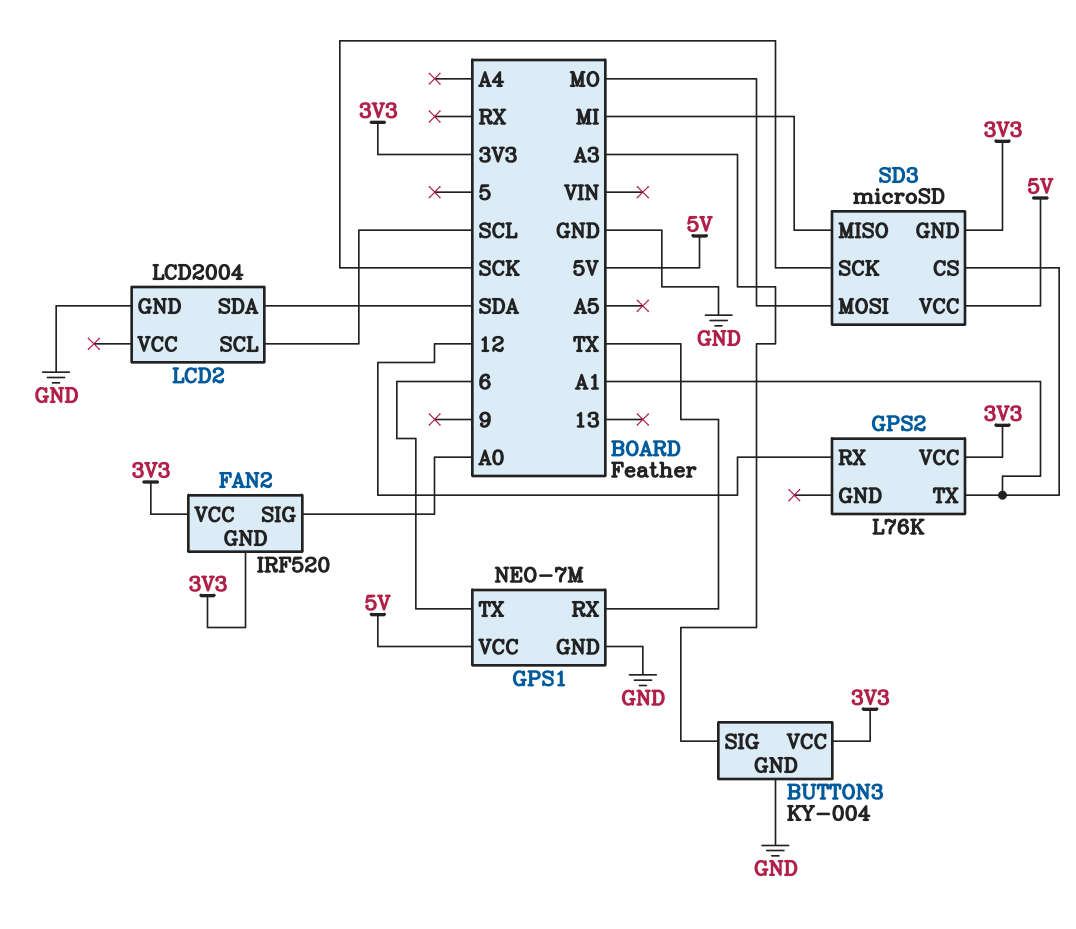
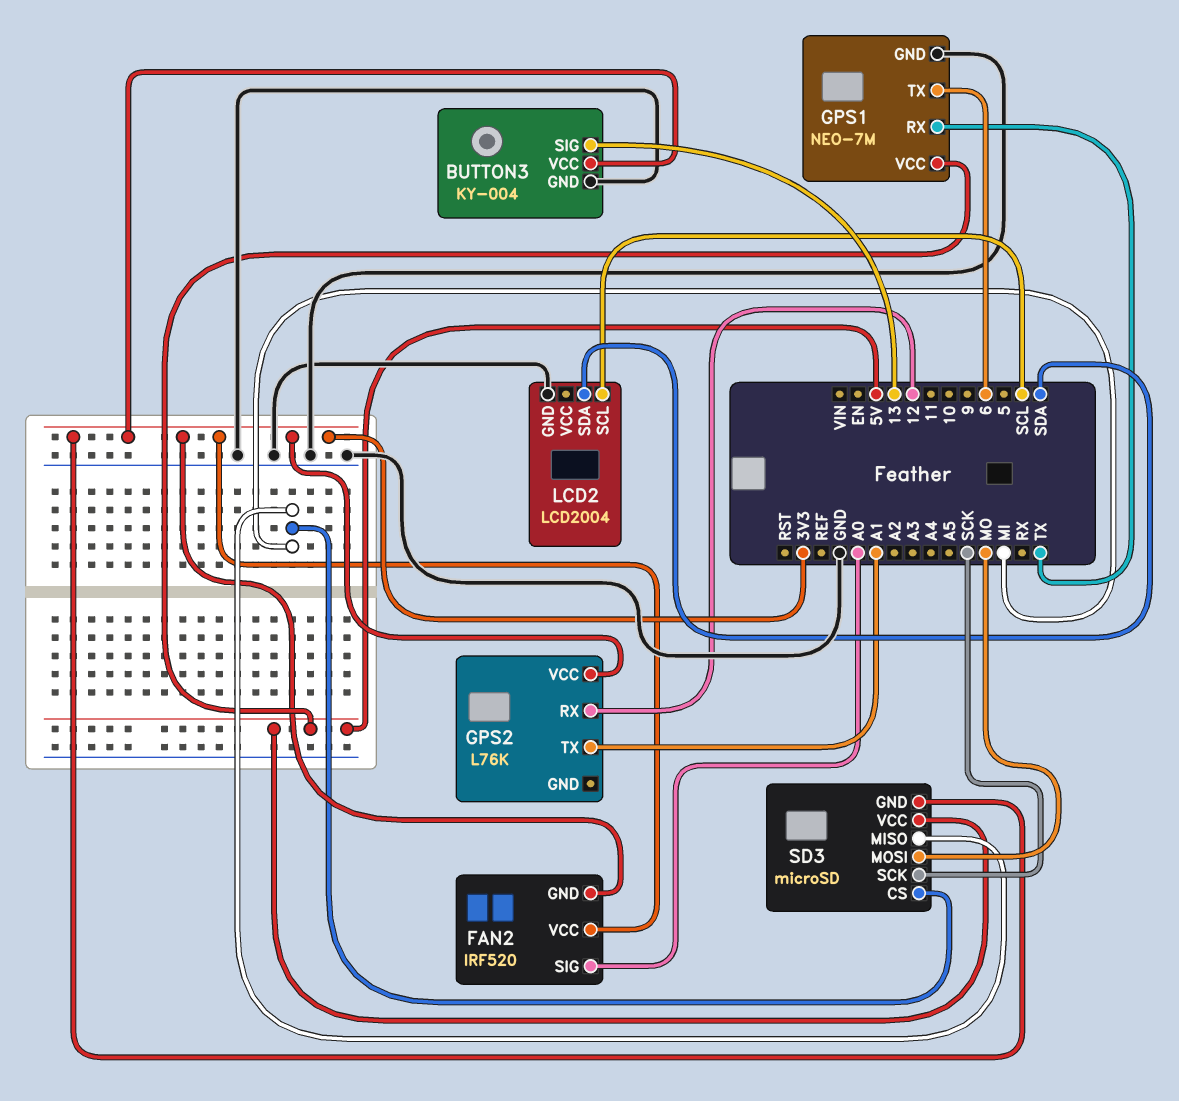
BUTTON3 pin SIG: A3 -> 13
SD3 pin CS: A1 -> MI

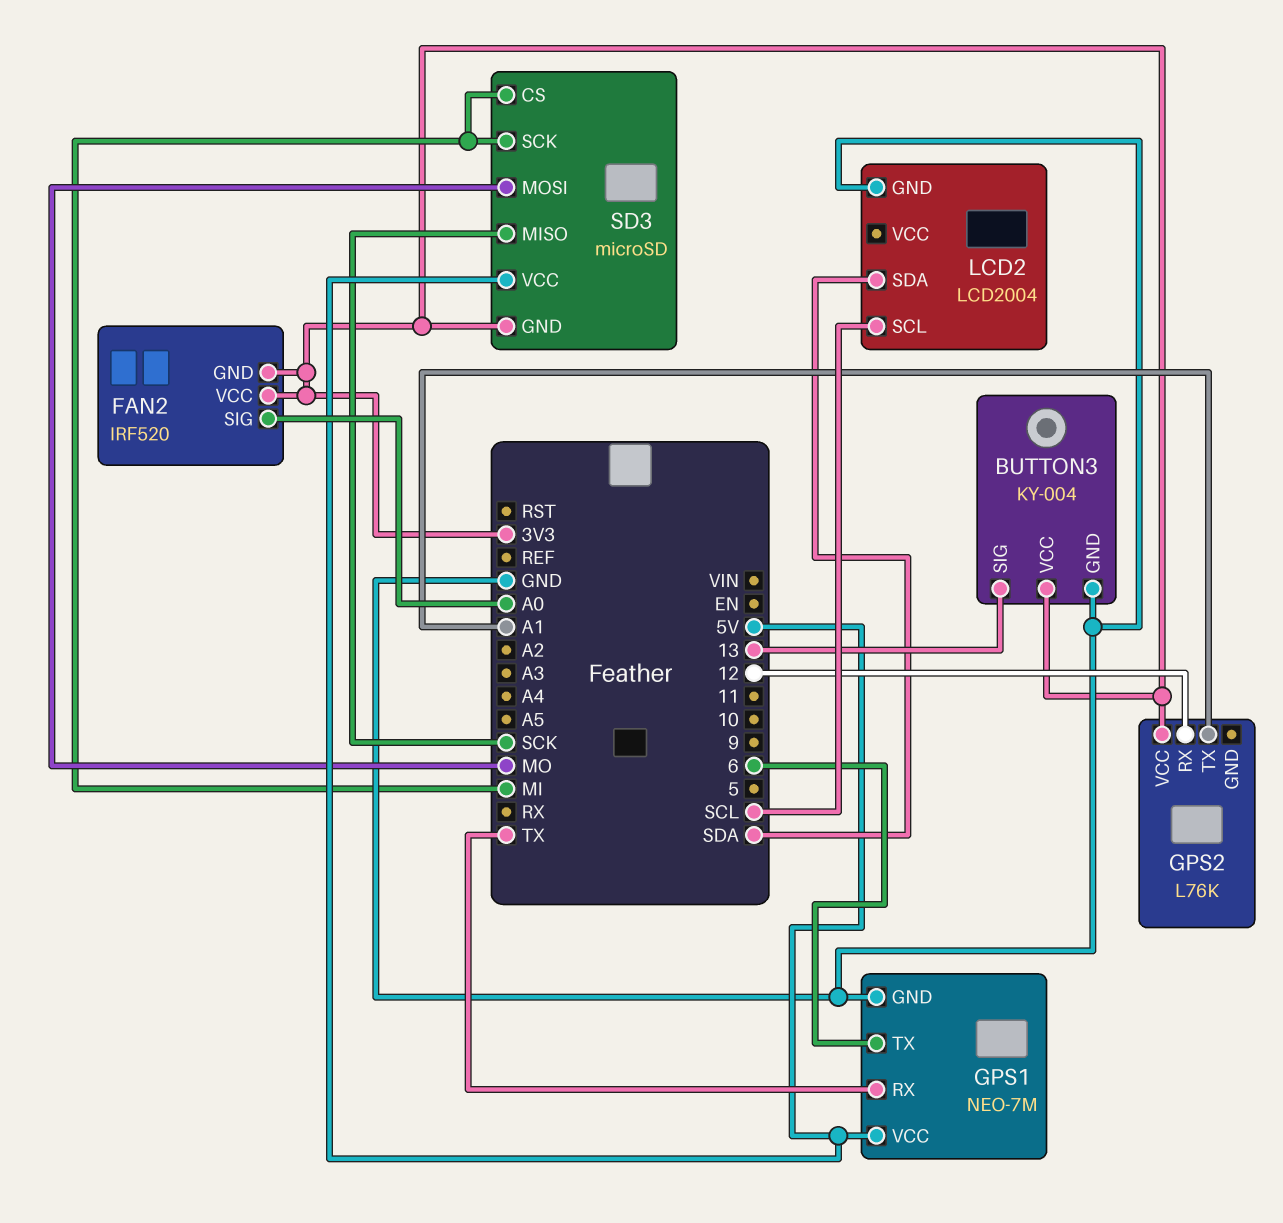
SD3 pin MISO: MI -> SCK
SD3 pin SCK: SCK -> MI

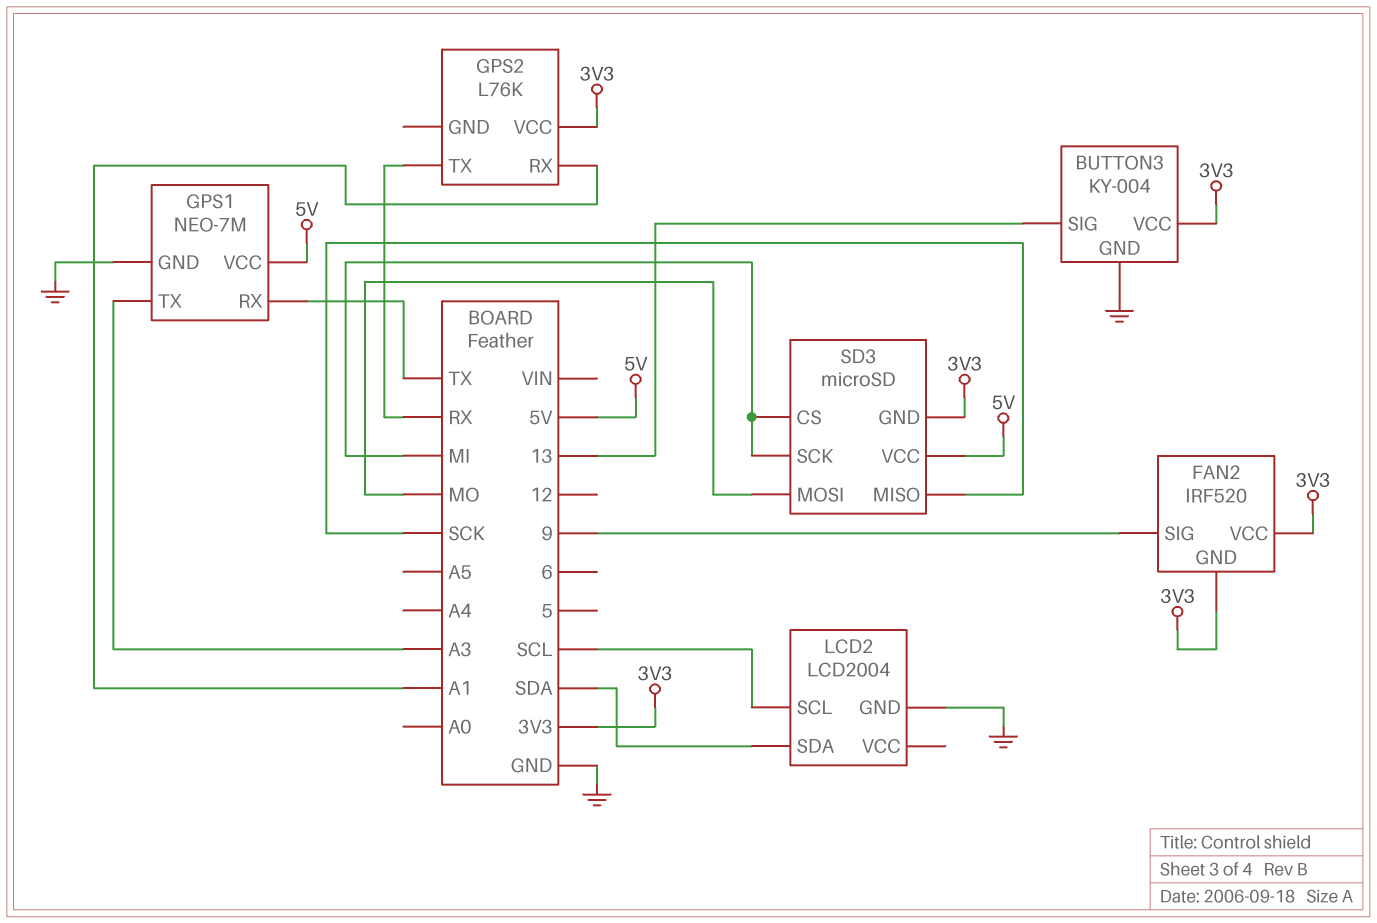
FAN2 pin SIG: A0 -> 9
GPS1 pin TX: 6 -> A3
GPS2 pin RX: 12 -> A1
GPS2 pin TX: A1 -> RX

